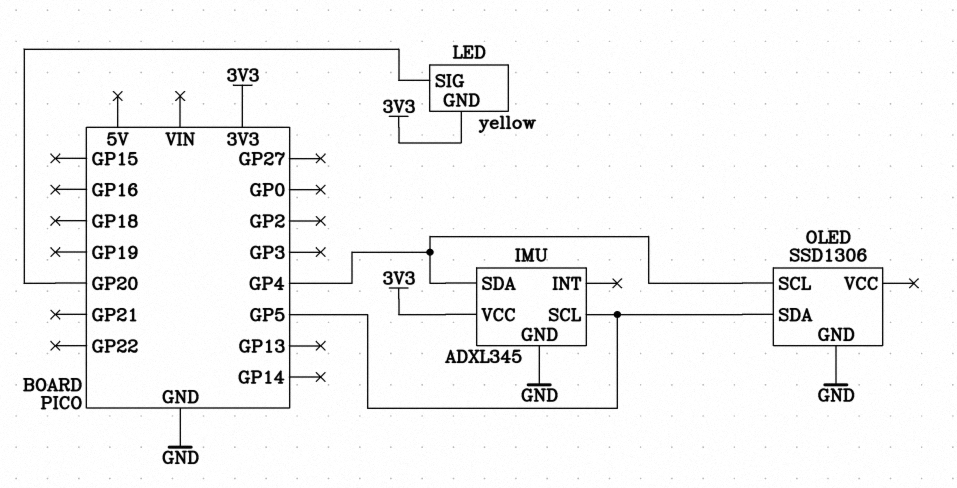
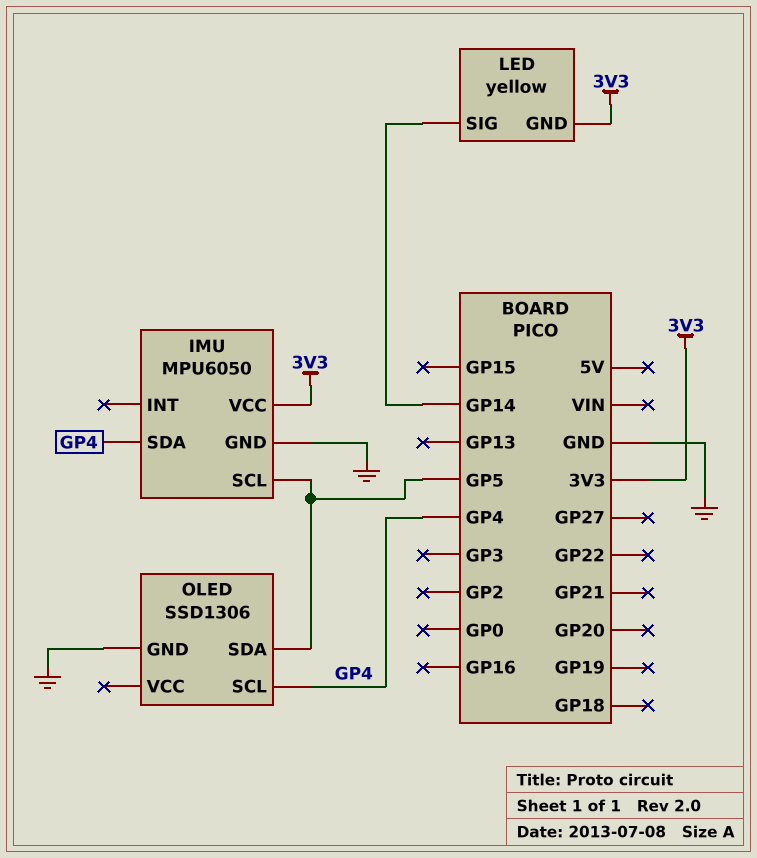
IMU: ADXL345 -> MPU6050
LED pin SIG: GP20 -> GP14

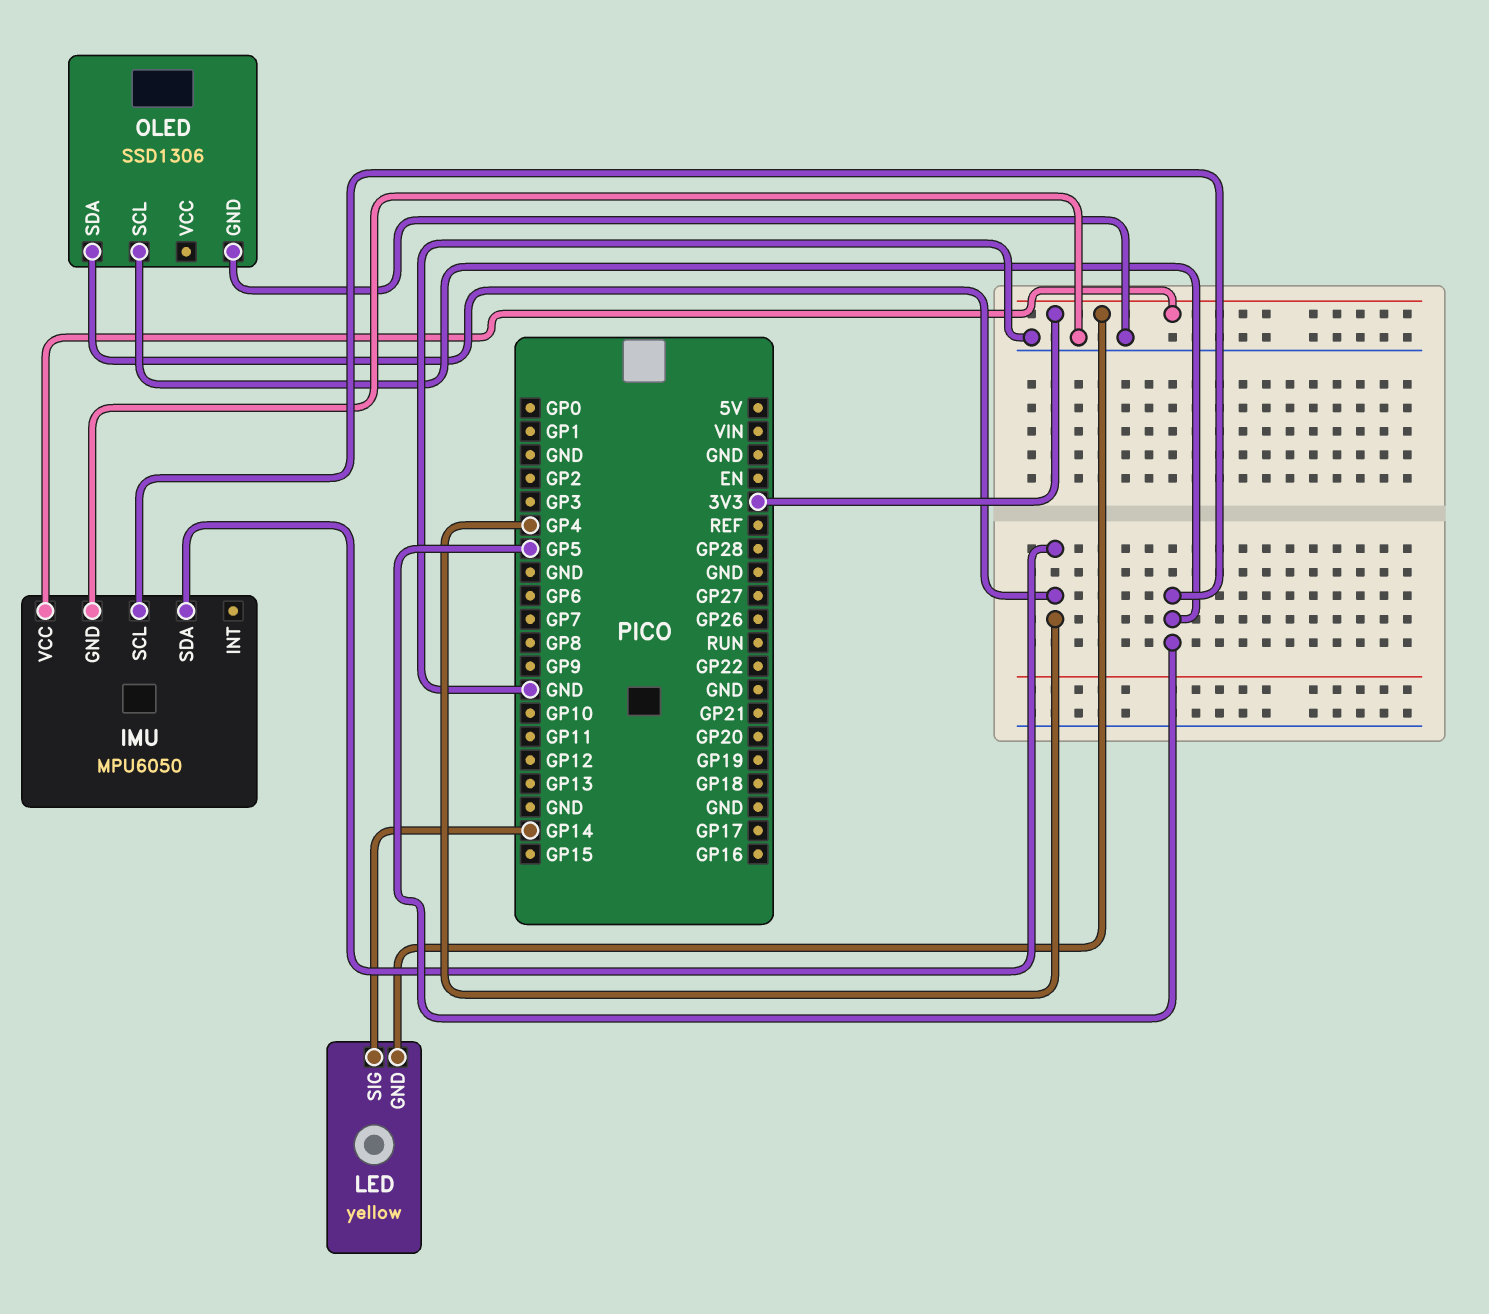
OLED pin SCL: GP4 -> GP5
OLED pin SDA: GP5 -> GP4

